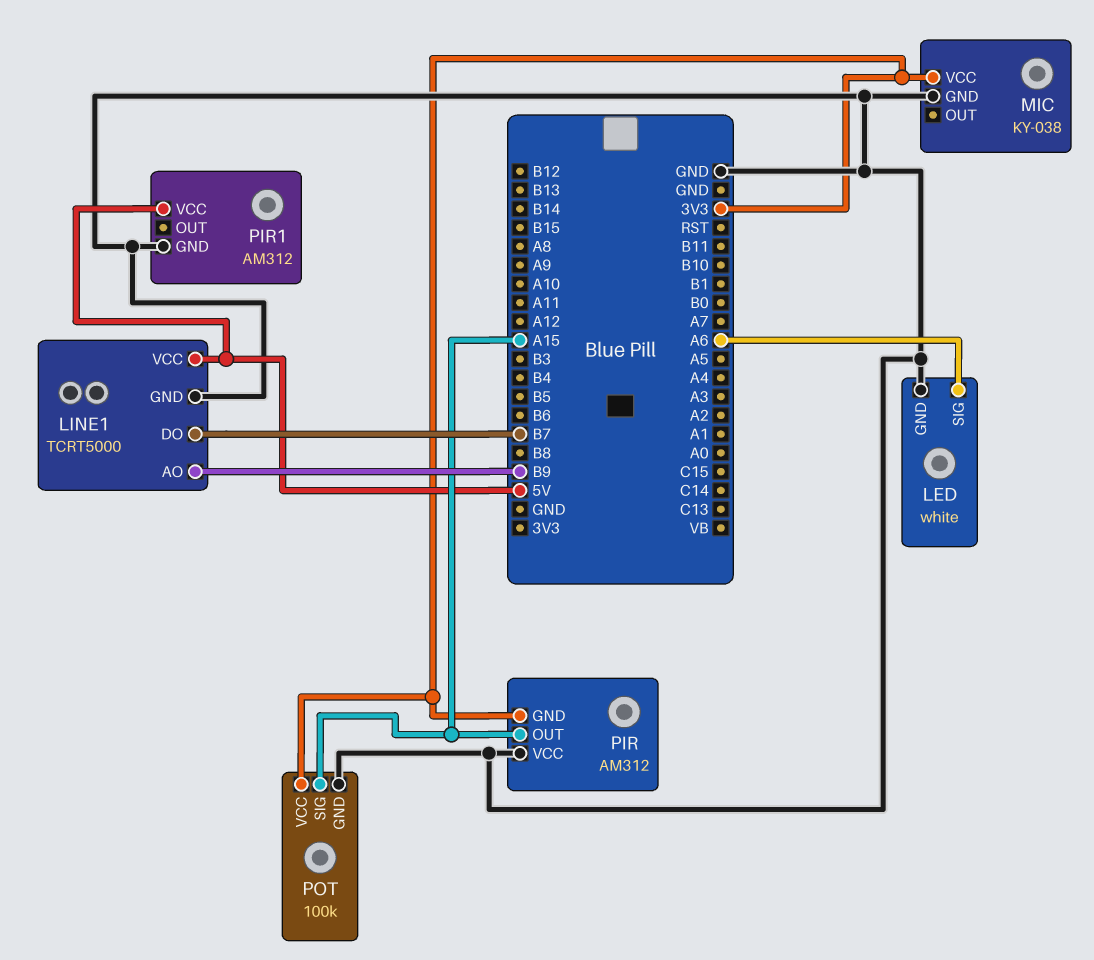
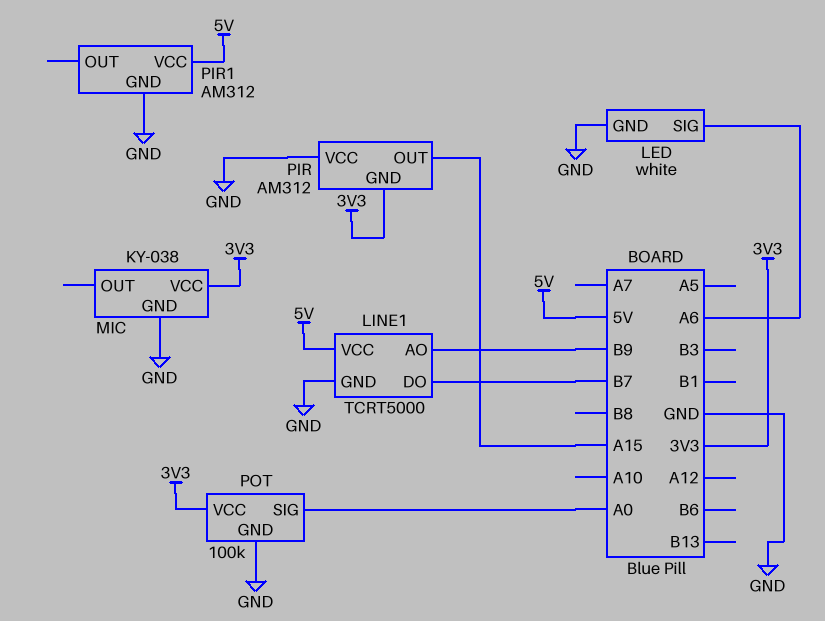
POT pin SIG: A15 -> A0

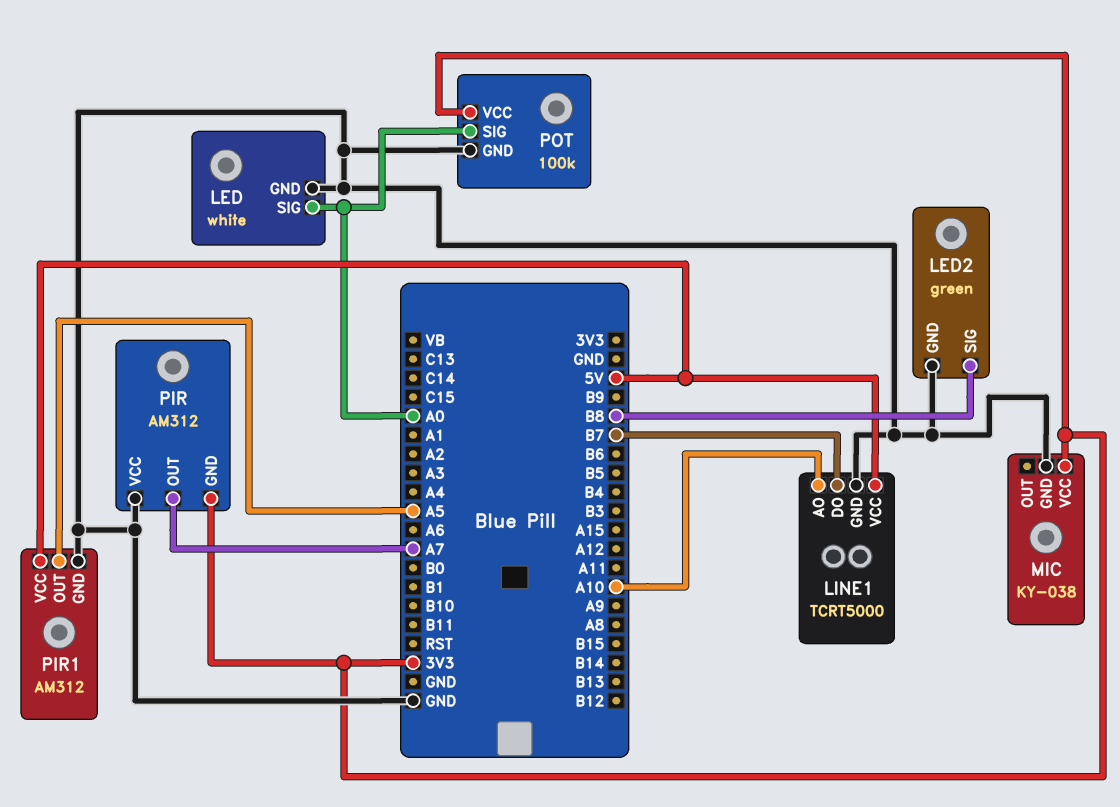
LED pin SIG: A6 -> A0
LED2: none -> green
LED2 pin GND: none -> GND
LED2 pin SIG: none -> B8
LINE1 pin AO: B9 -> A10
PIR pin OUT: A15 -> A7
PIR1 pin OUT: none -> A5

